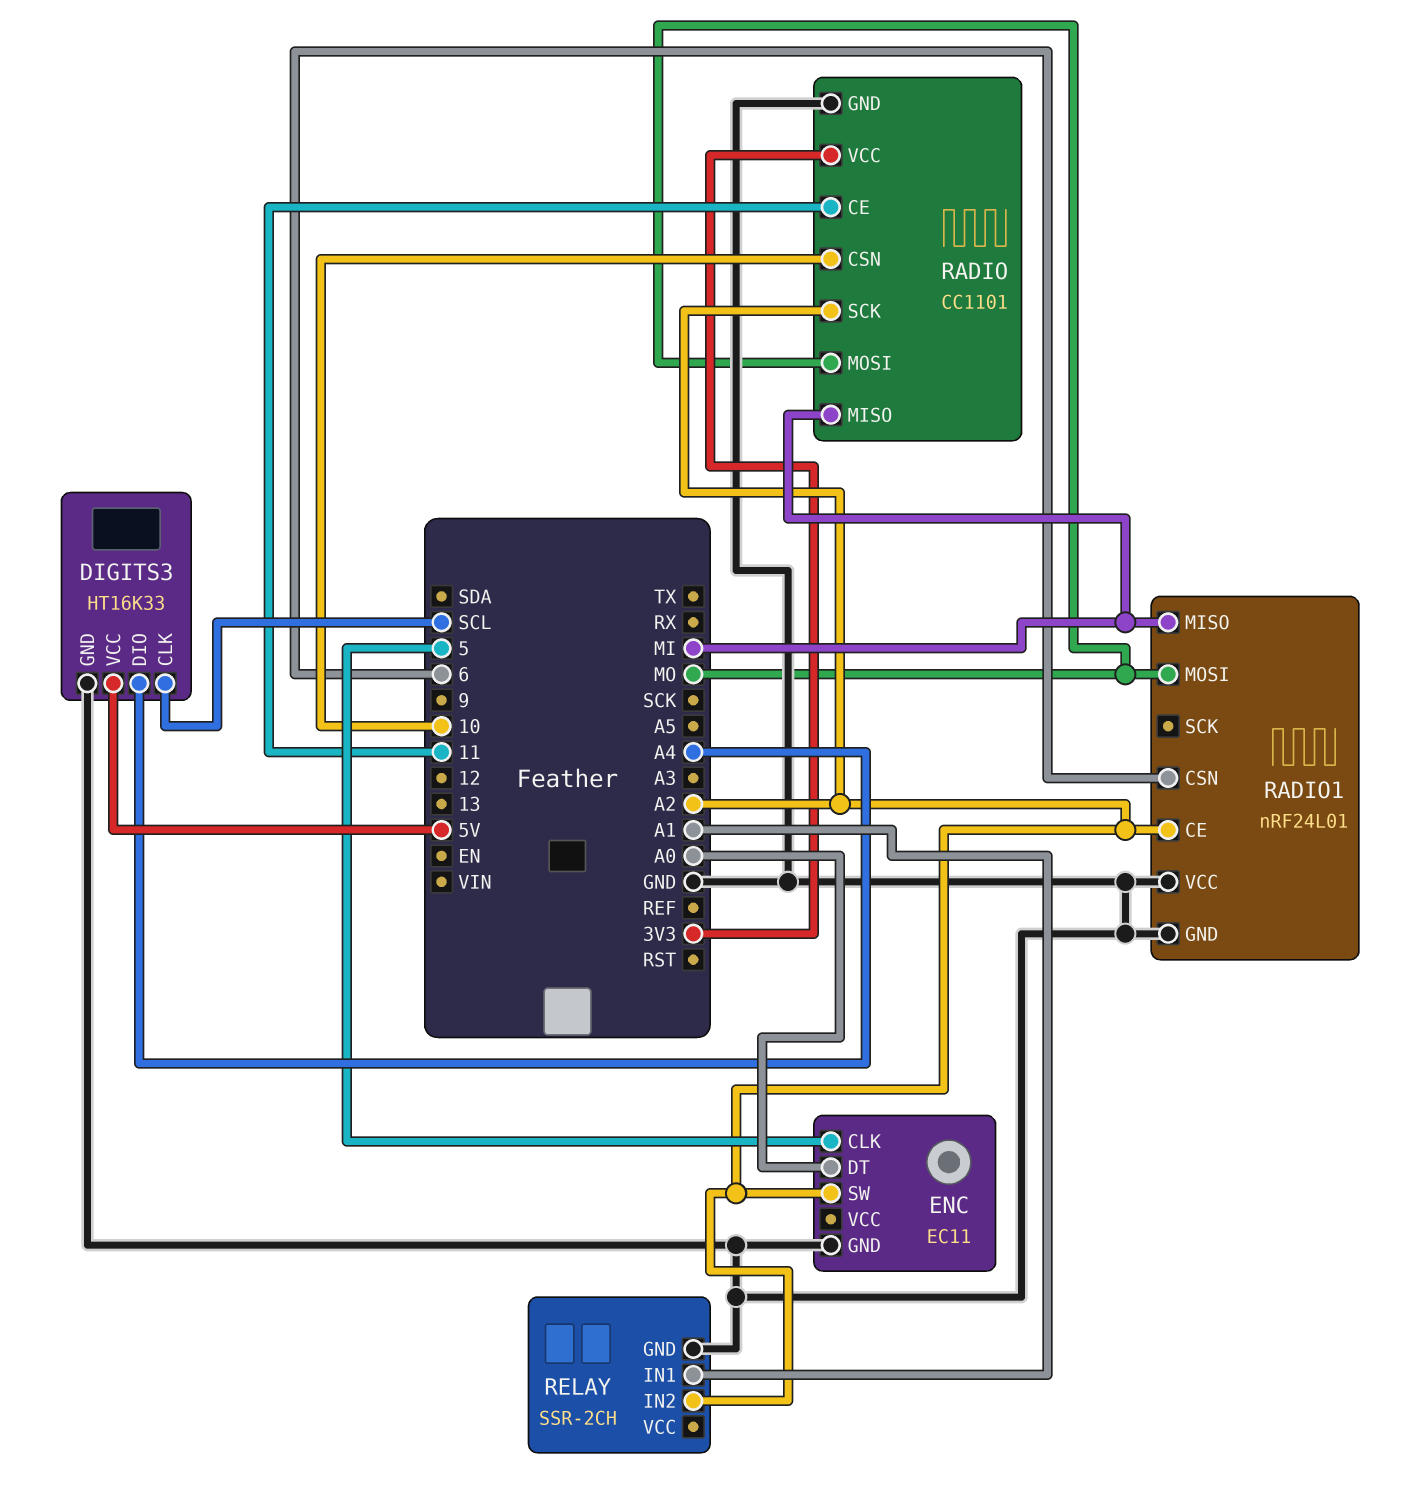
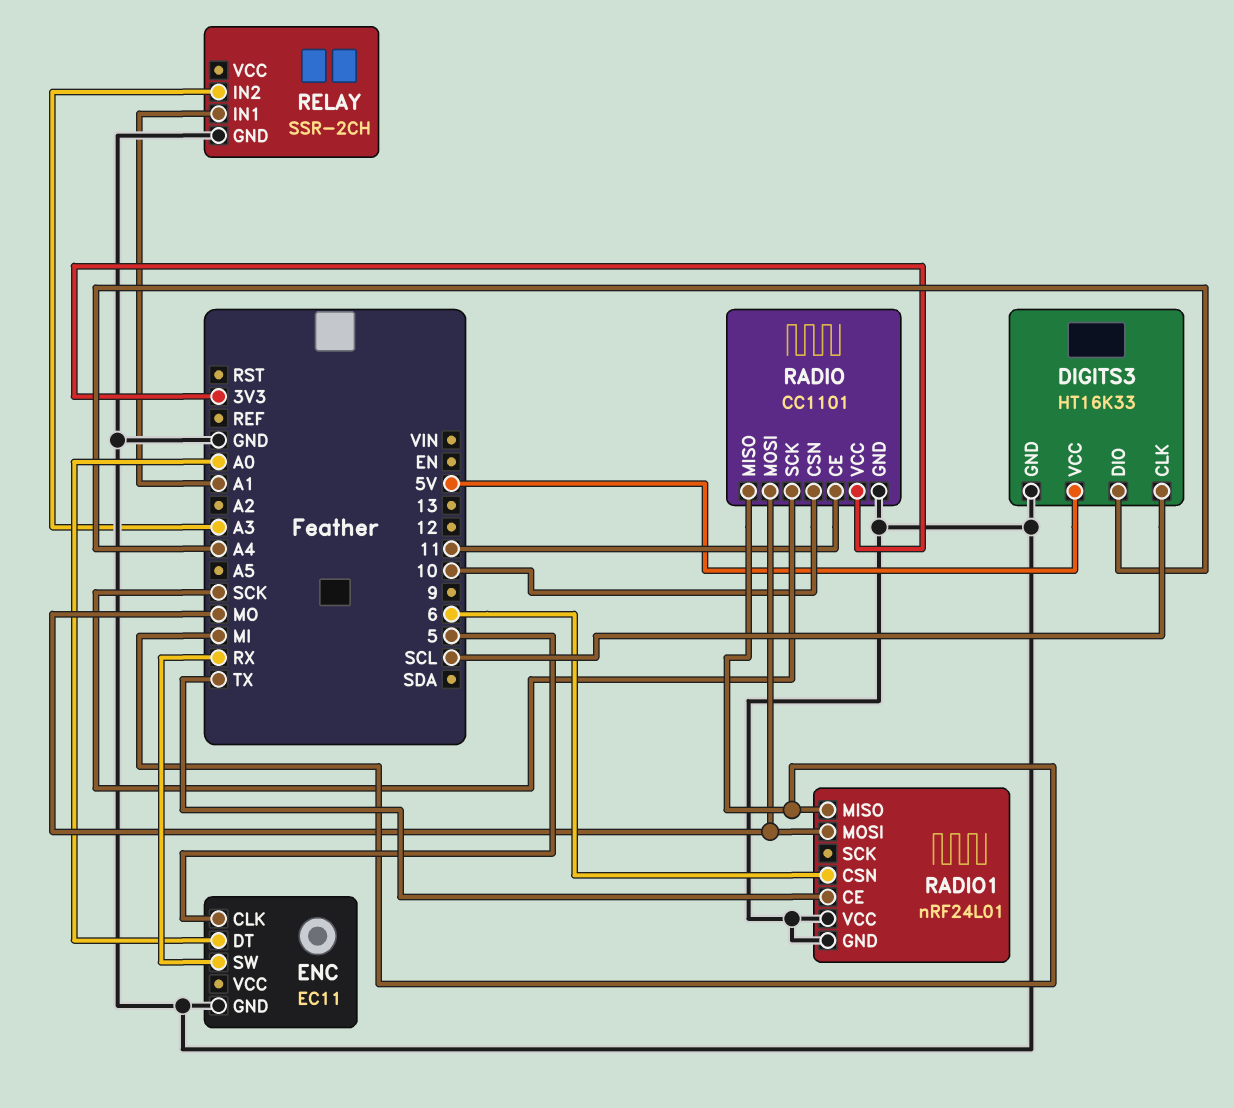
ENC pin SW: A2 -> RX
RADIO pin SCK: A2 -> SCK
RADIO1 pin CE: A2 -> TX
RELAY pin IN2: A2 -> A3

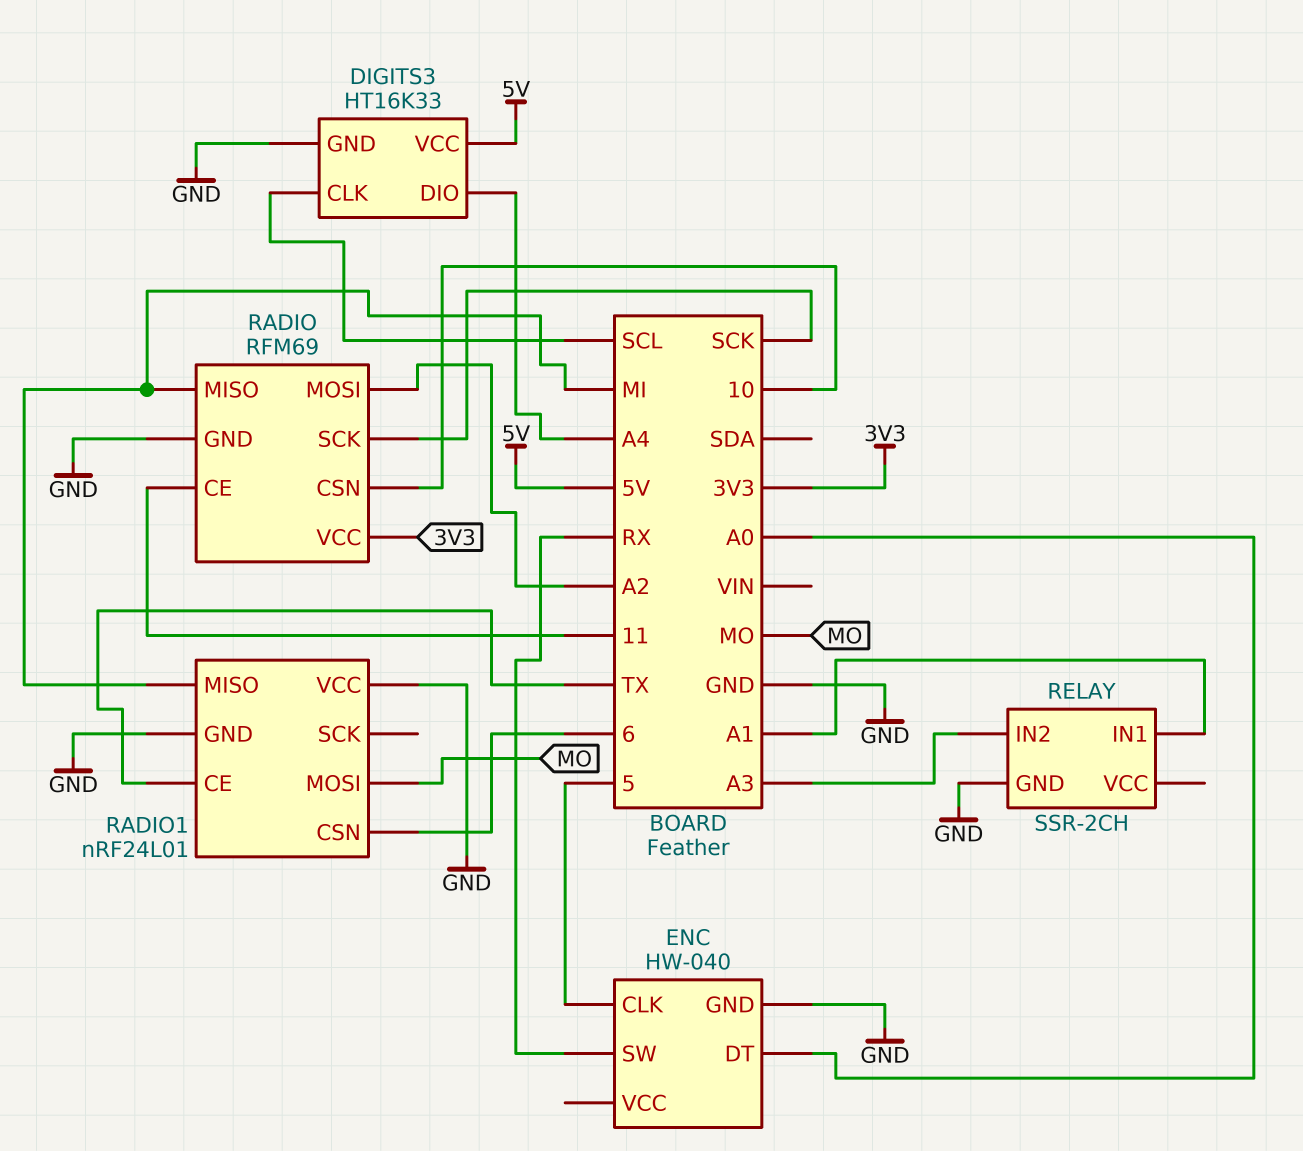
ENC: EC11 -> HW-040
RADIO: CC1101 -> RFM69
RADIO pin MOSI: MO -> A2

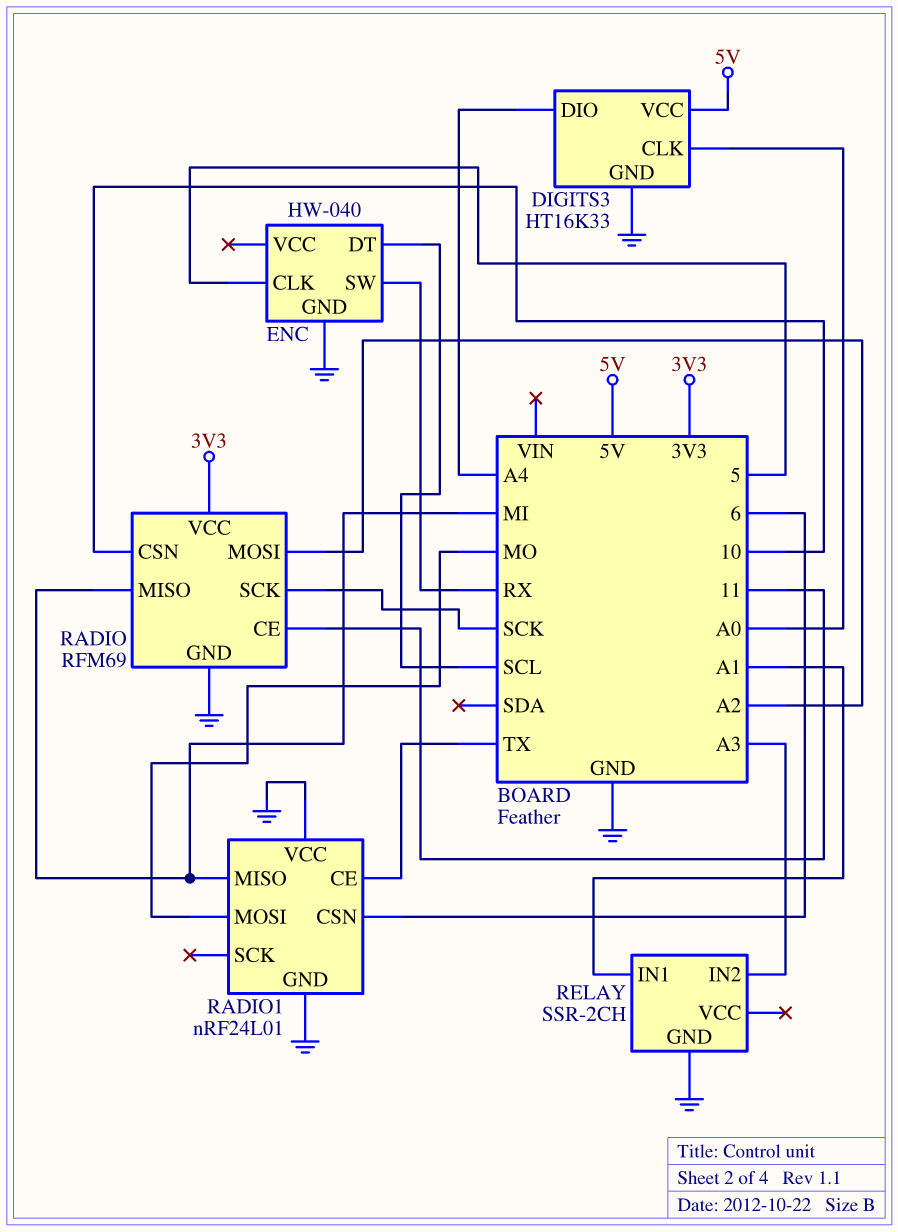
DIGITS3 pin CLK: SCL -> A0
ENC pin DT: A0 -> SCL

